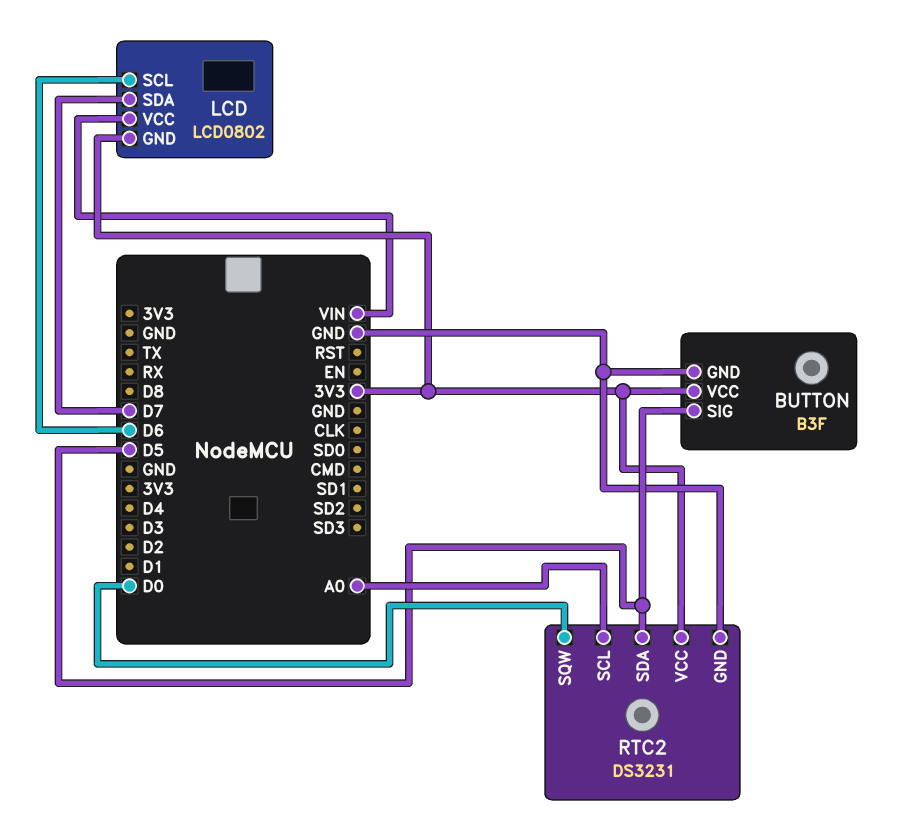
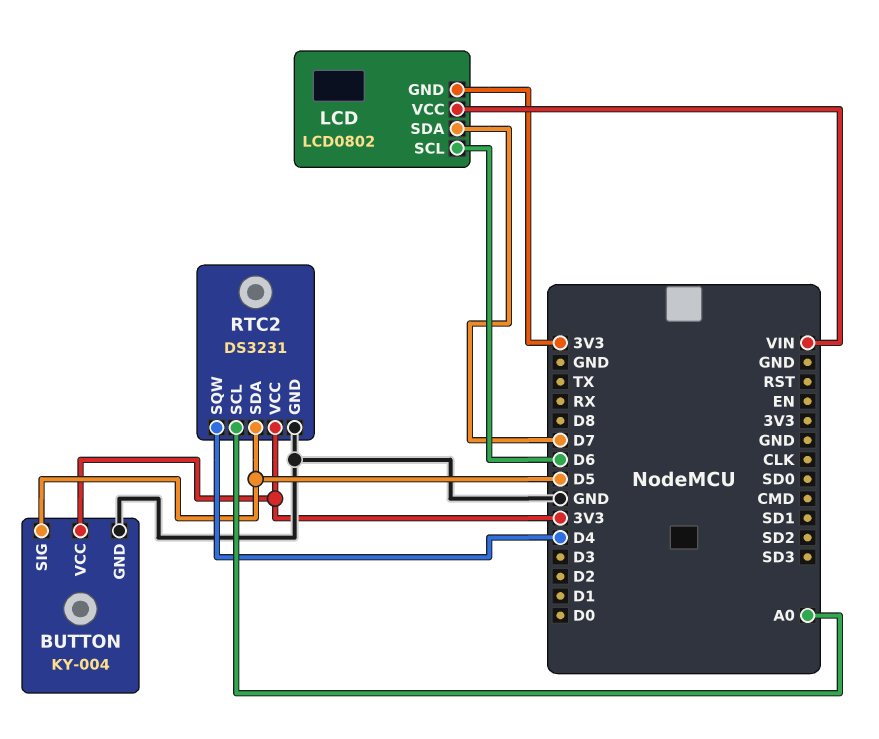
BUTTON: B3F -> KY-004
RTC2 pin SQW: D0 -> D4

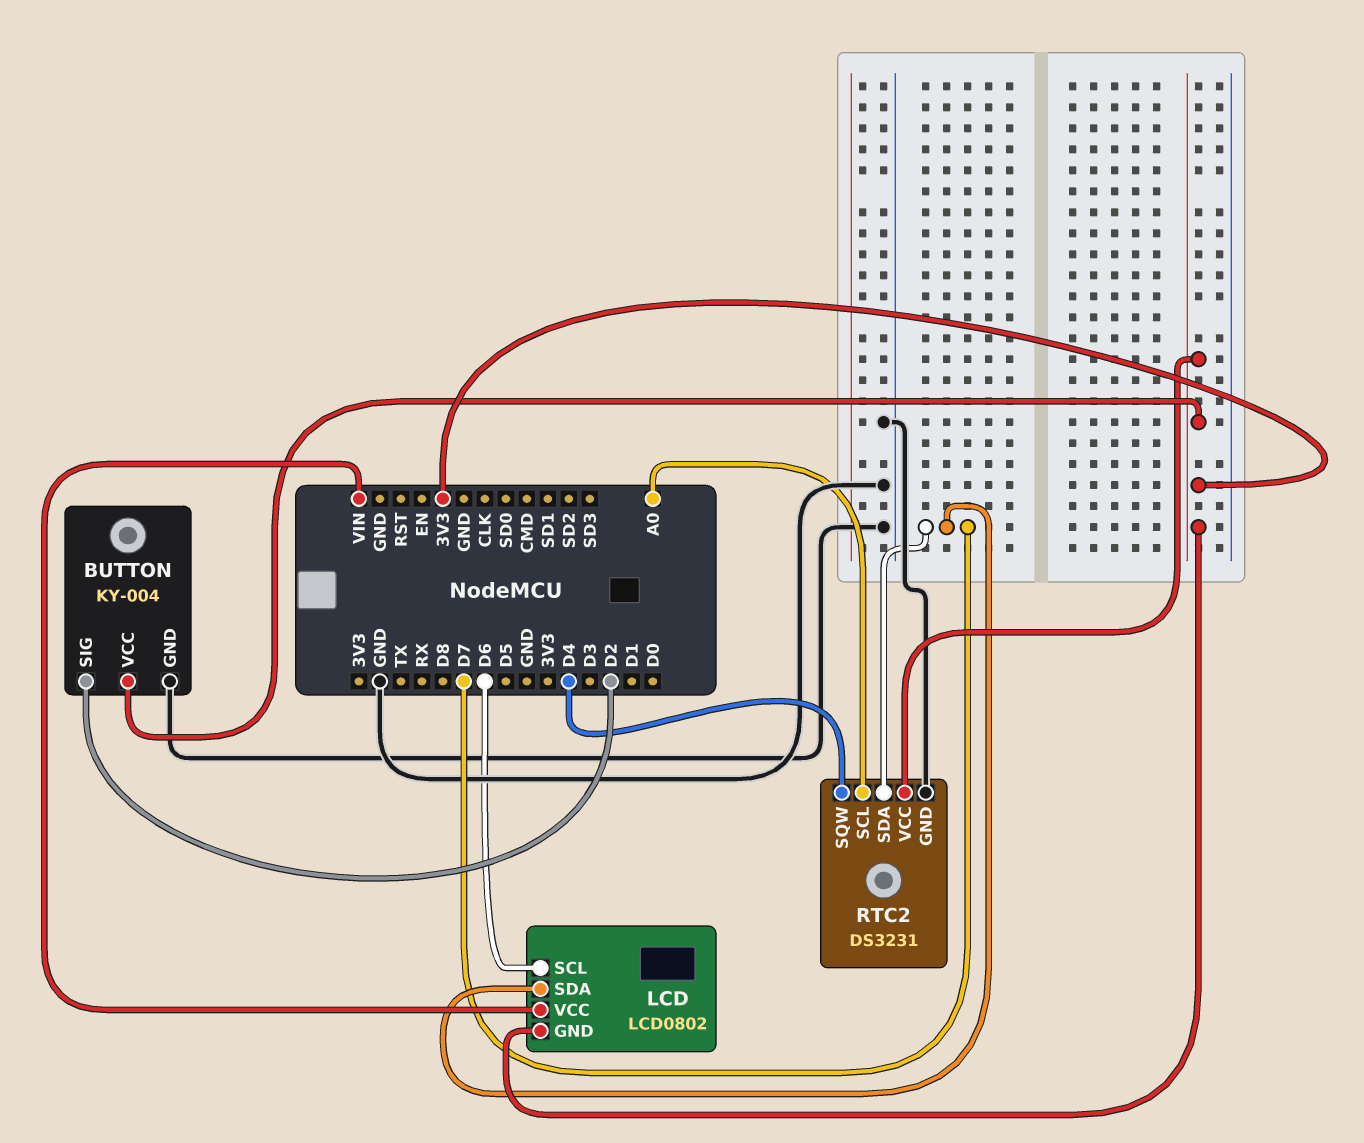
BUTTON pin SIG: D5 -> D2
RTC2 pin SDA: D5 -> D7

